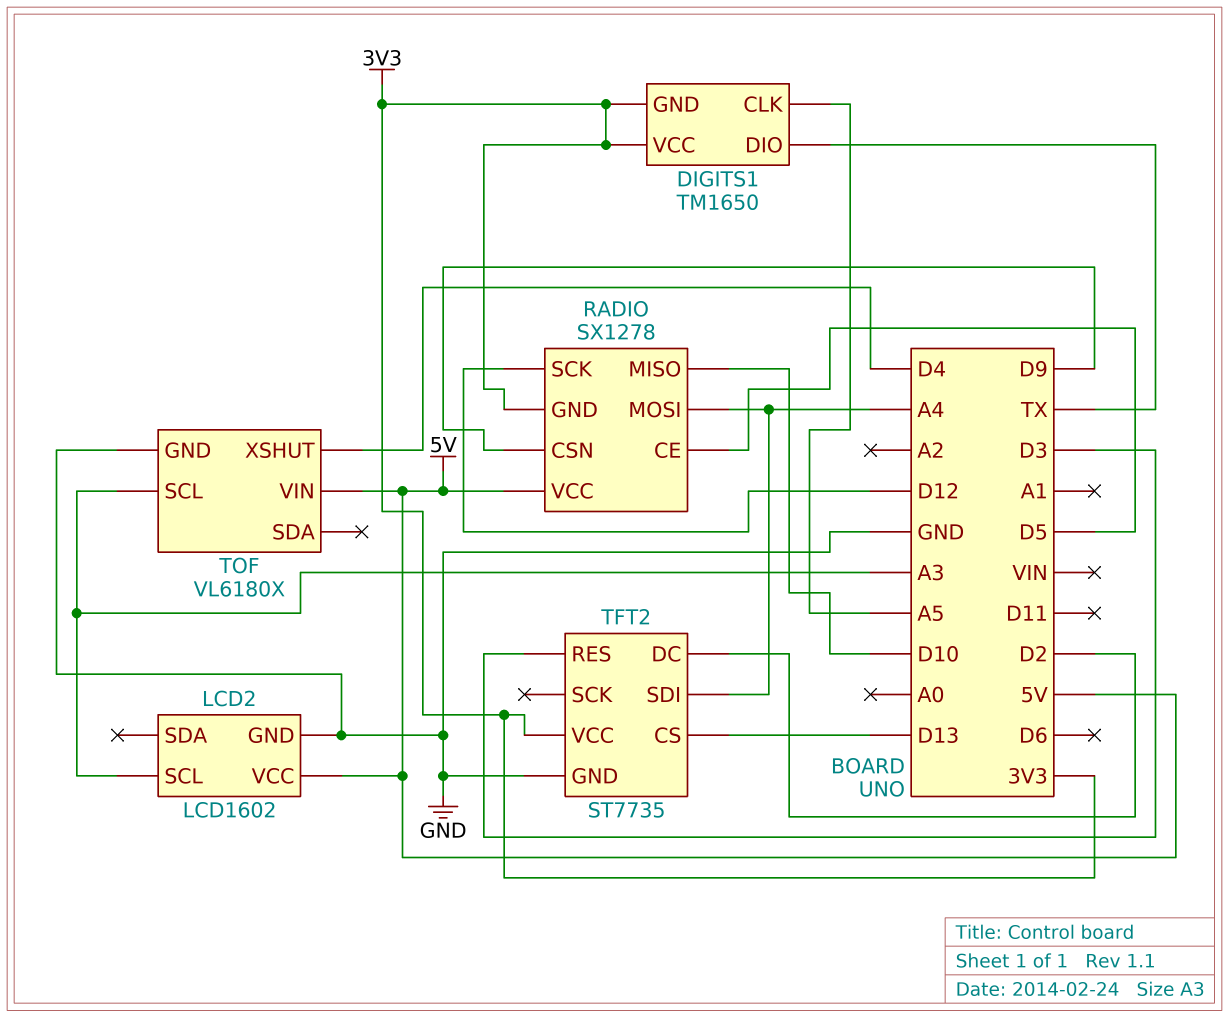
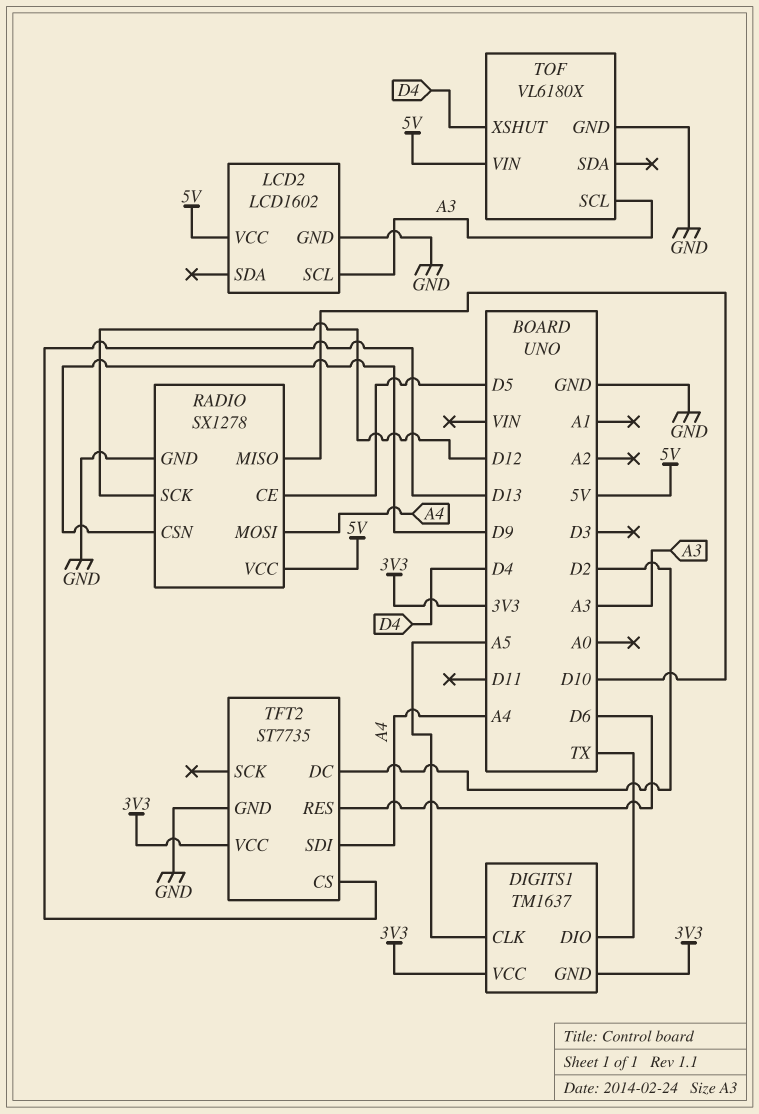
DIGITS1: TM1650 -> TM1637
RADIO pin GND: 3V3 -> GND
TFT2 pin RES: D3 -> D6

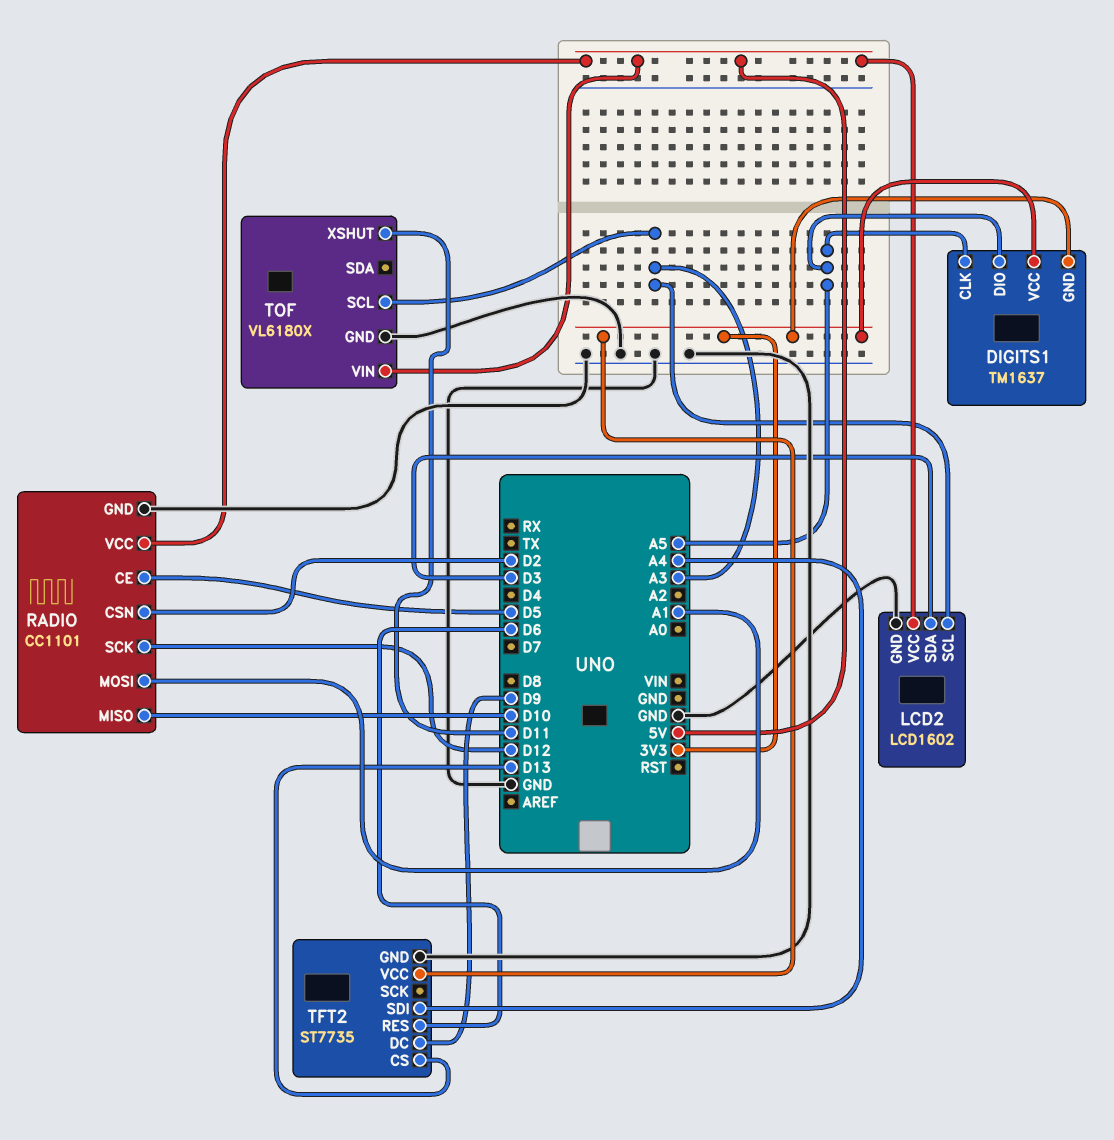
DIGITS1 pin DIO: TX -> A5
LCD2 pin SDA: none -> D3
RADIO: SX1278 -> CC1101
RADIO pin CSN: D9 -> D2
RADIO pin MOSI: A4 -> A1
TFT2 pin DC: D2 -> D9
TOF pin XSHUT: D4 -> D11

